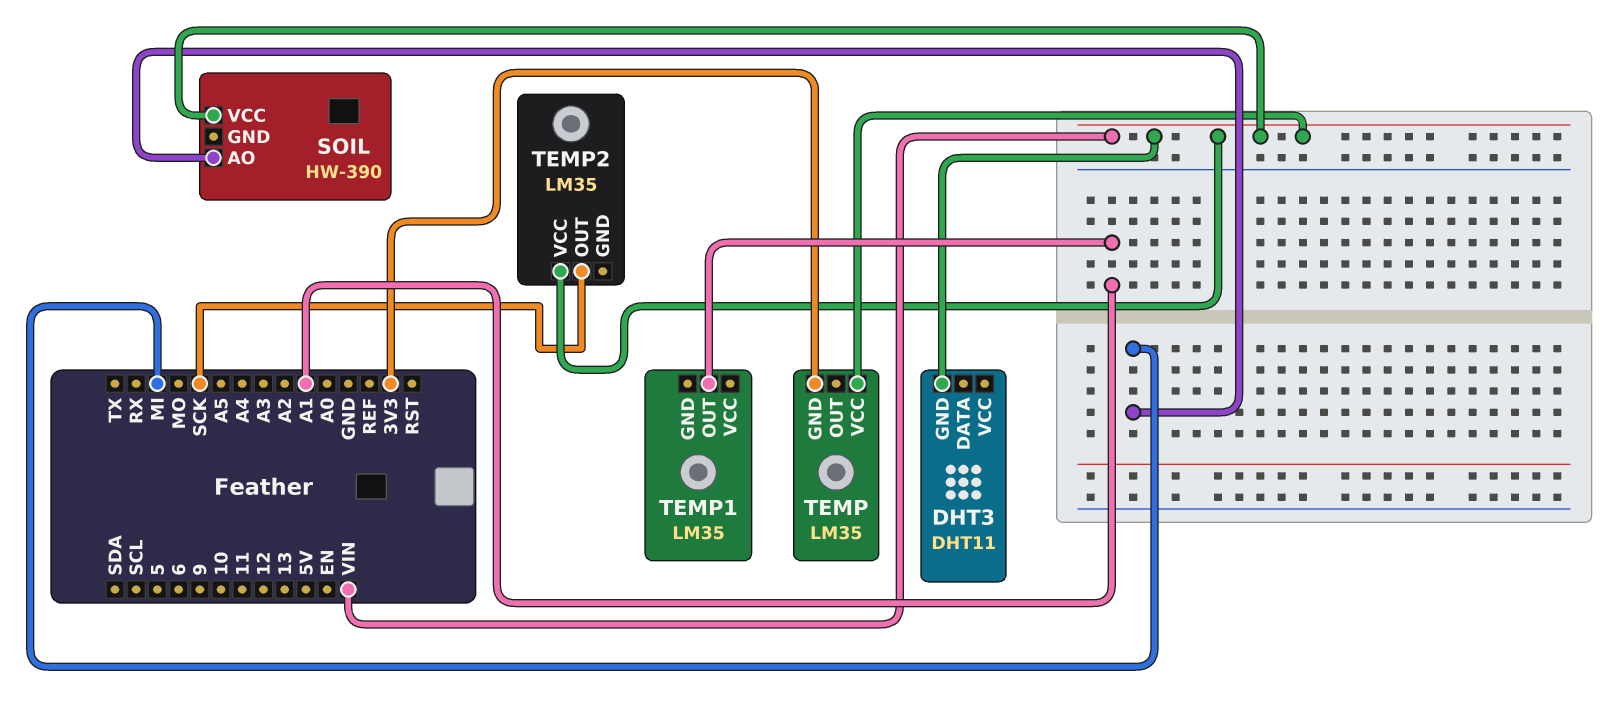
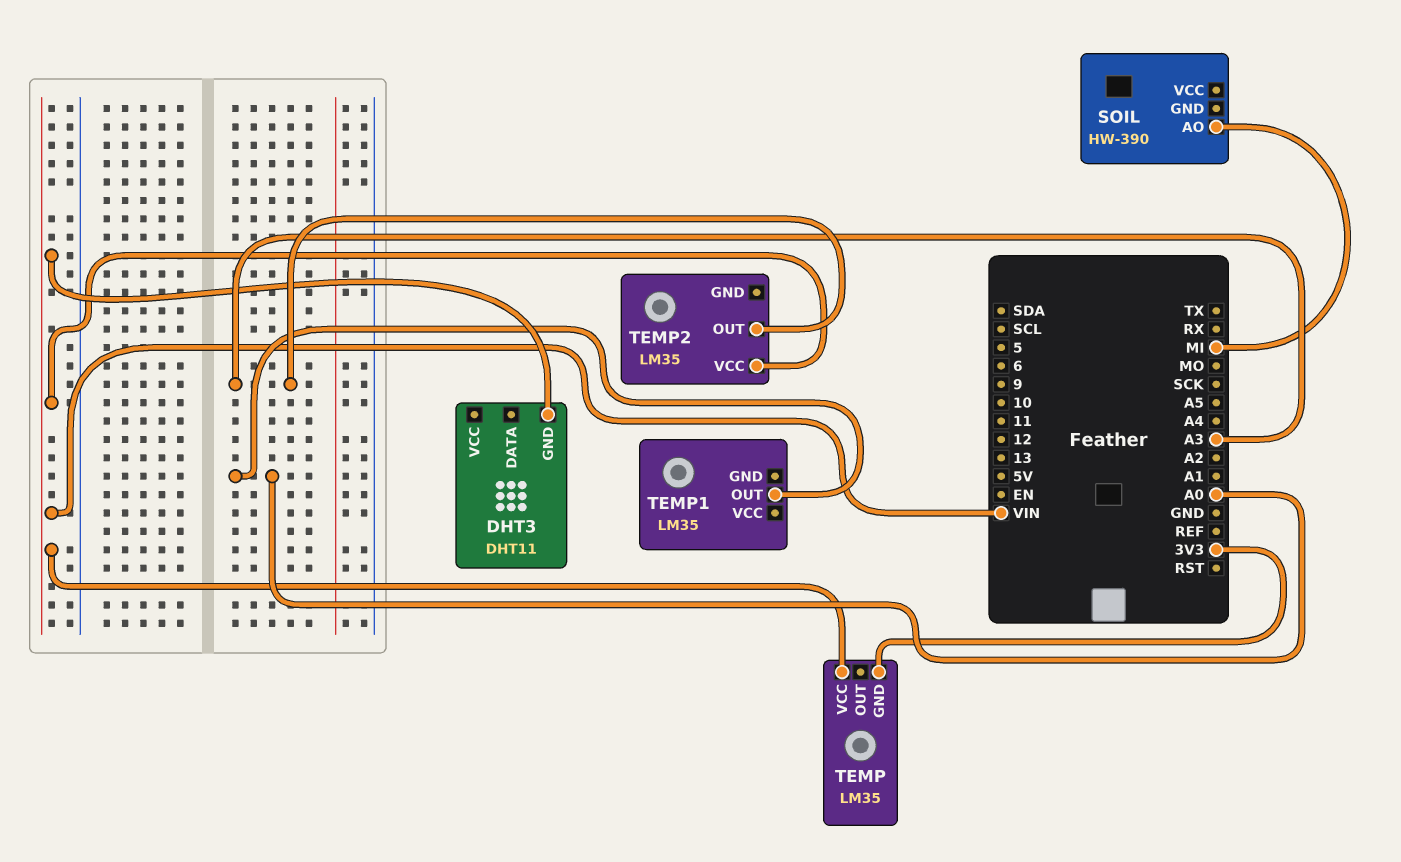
SOIL pin VCC: VIN -> none
TEMP1 pin OUT: A1 -> A0
TEMP2 pin OUT: SCK -> A3

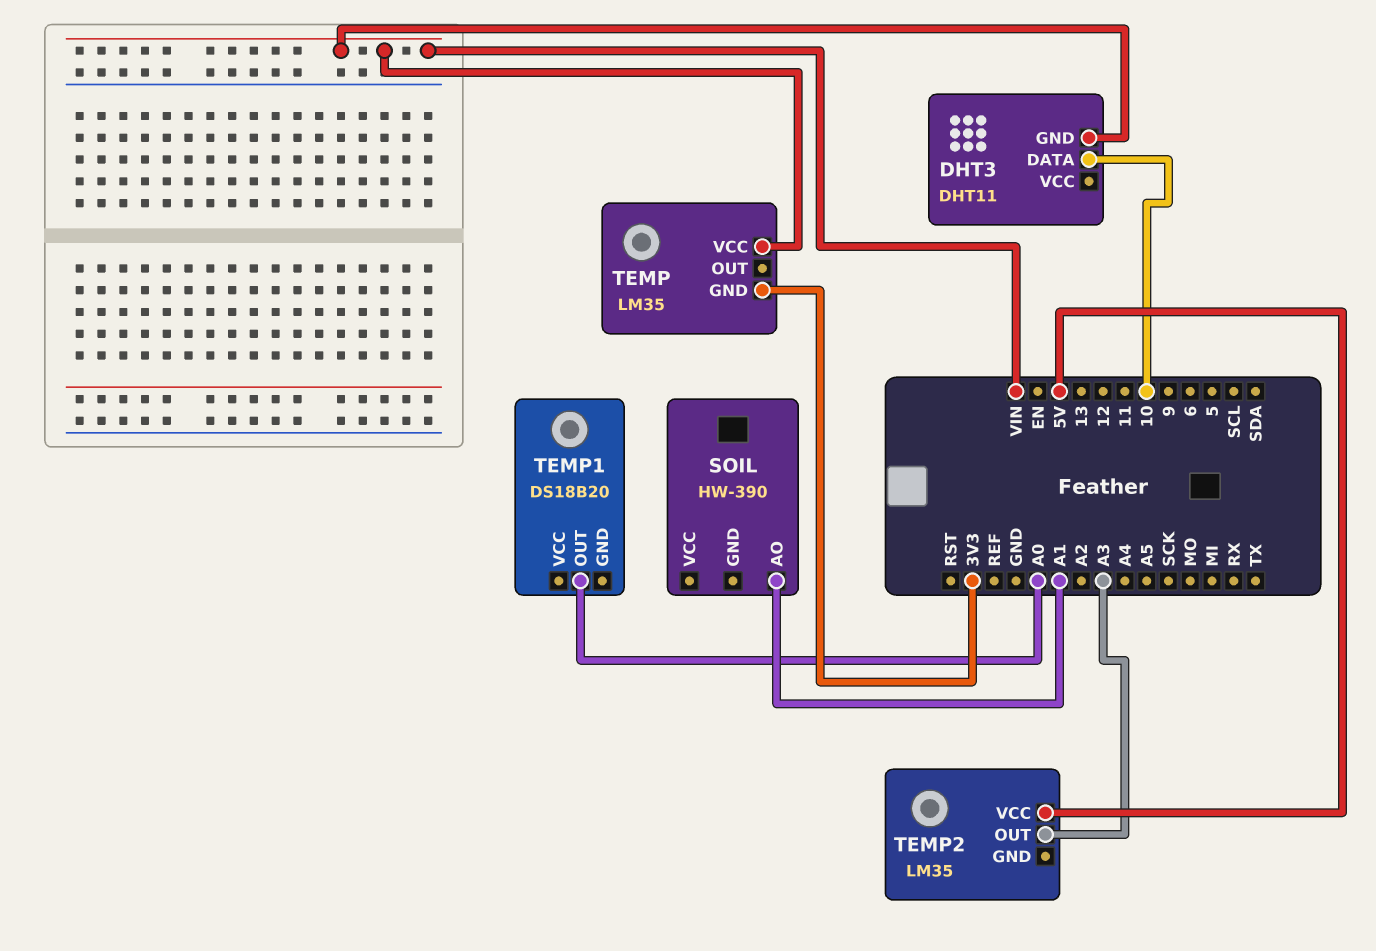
DHT3 pin DATA: none -> 10
SOIL pin AO: MI -> A1
TEMP1: LM35 -> DS18B20
TEMP2 pin VCC: VIN -> 5V

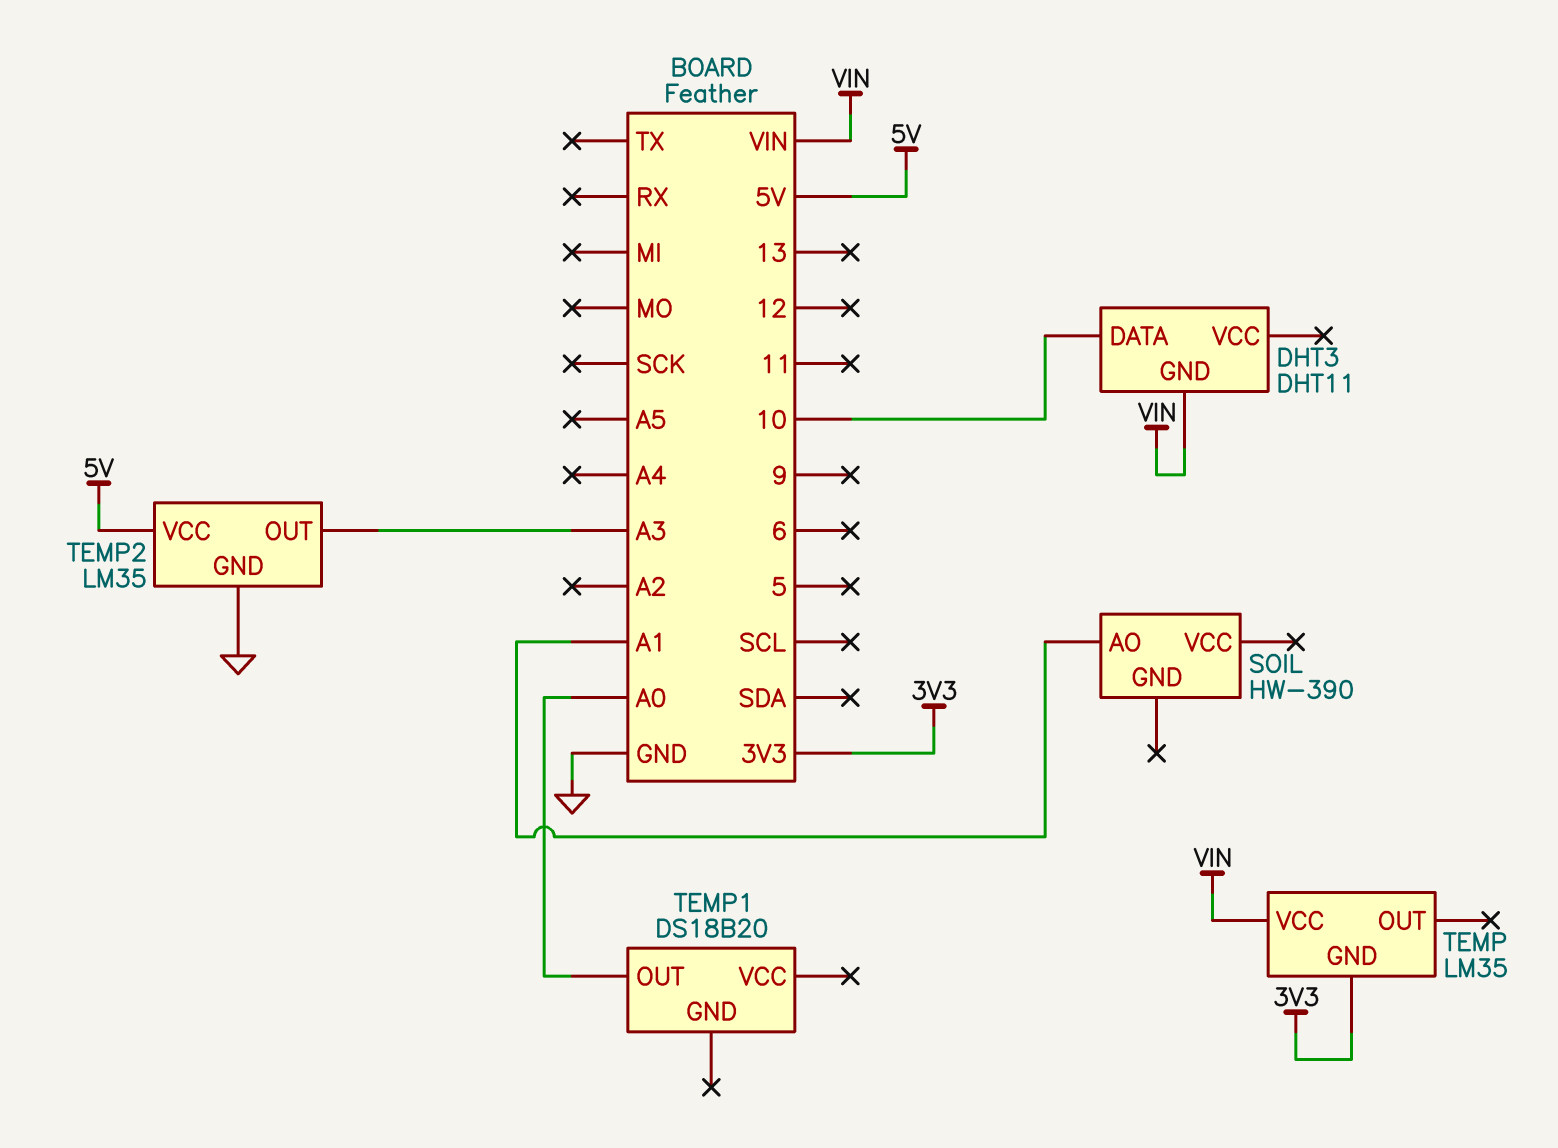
TEMP2 pin GND: none -> GND

